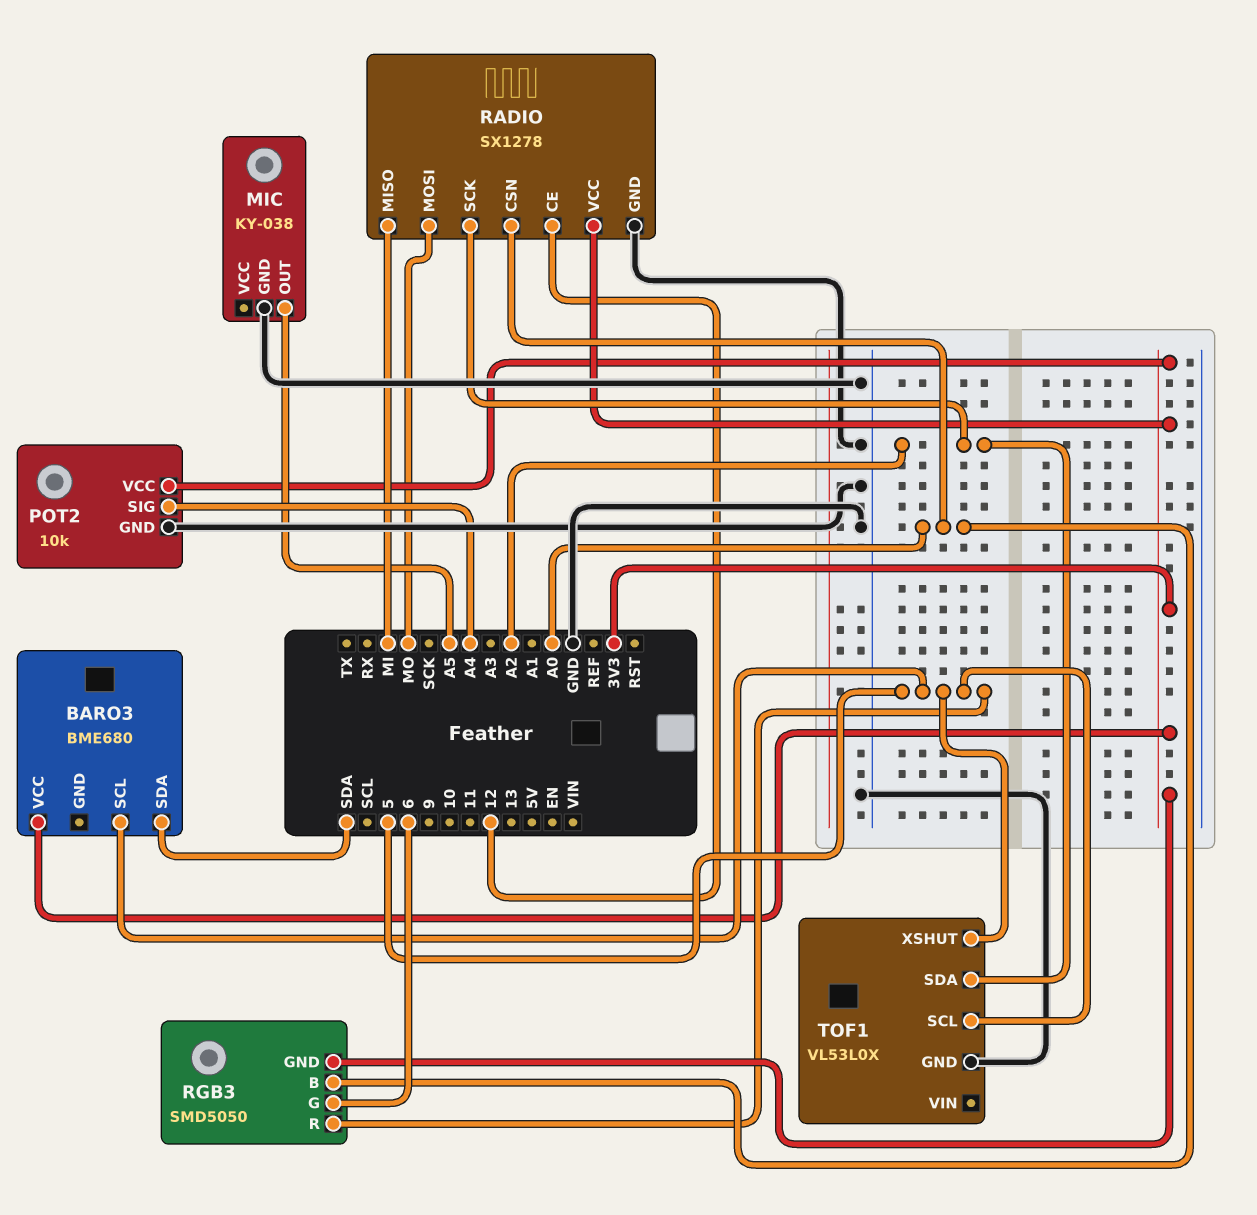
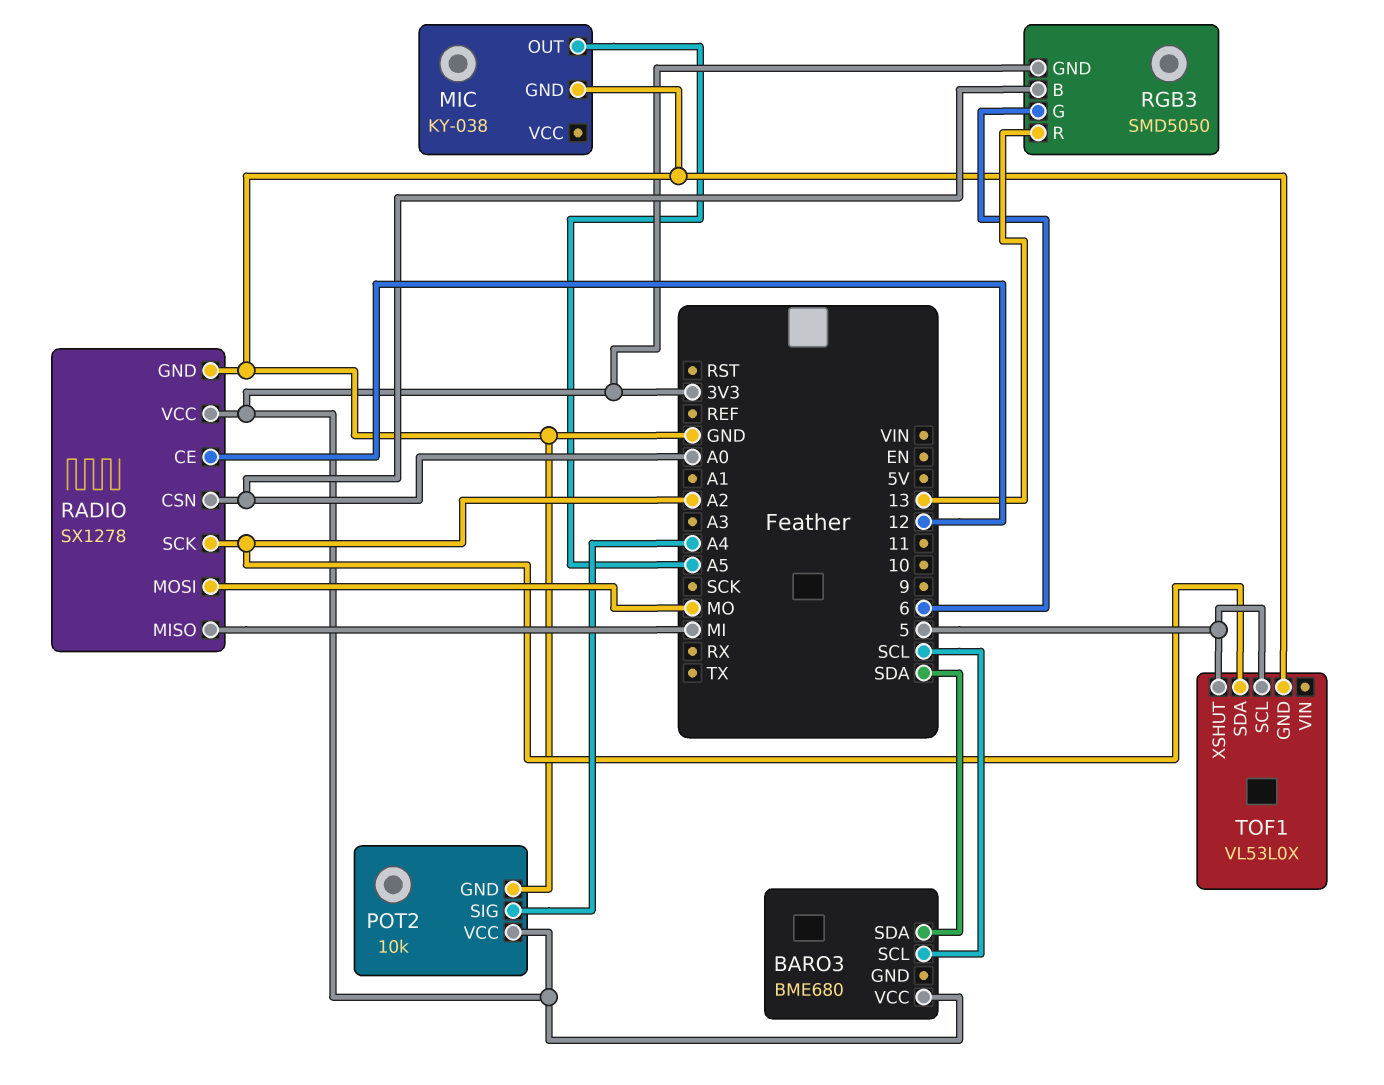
BARO3 pin SCL: 5 -> SCL
RGB3 pin R: 5 -> 13

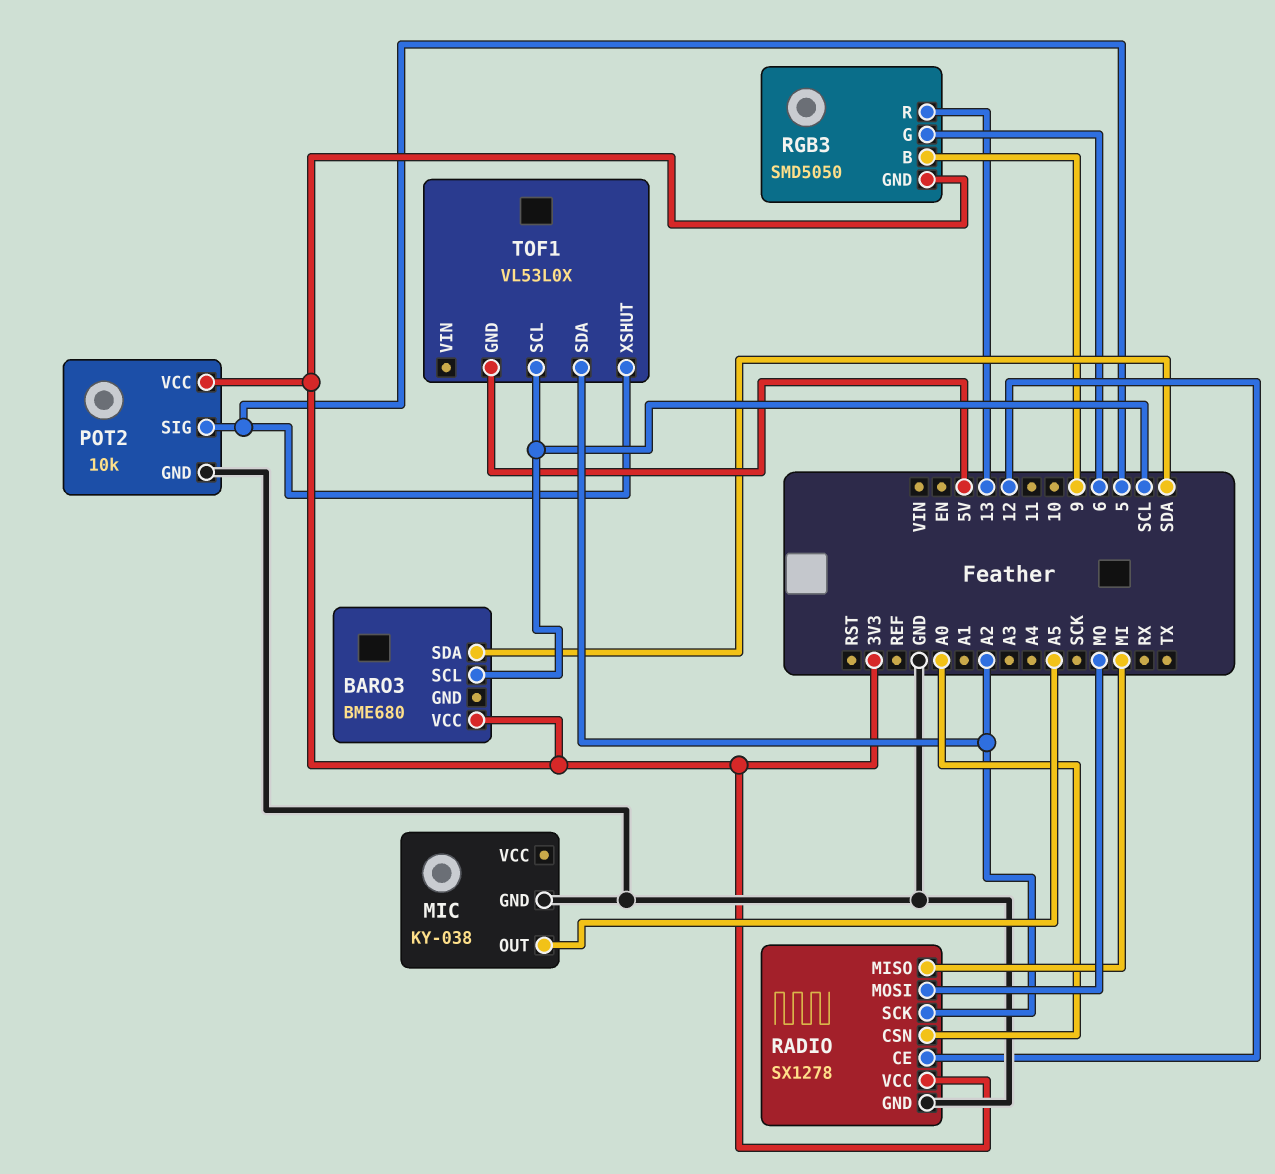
POT2 pin SIG: A4 -> 5
RGB3 pin B: A0 -> 9
TOF1 pin GND: GND -> 5V
TOF1 pin SCL: 5 -> SCL

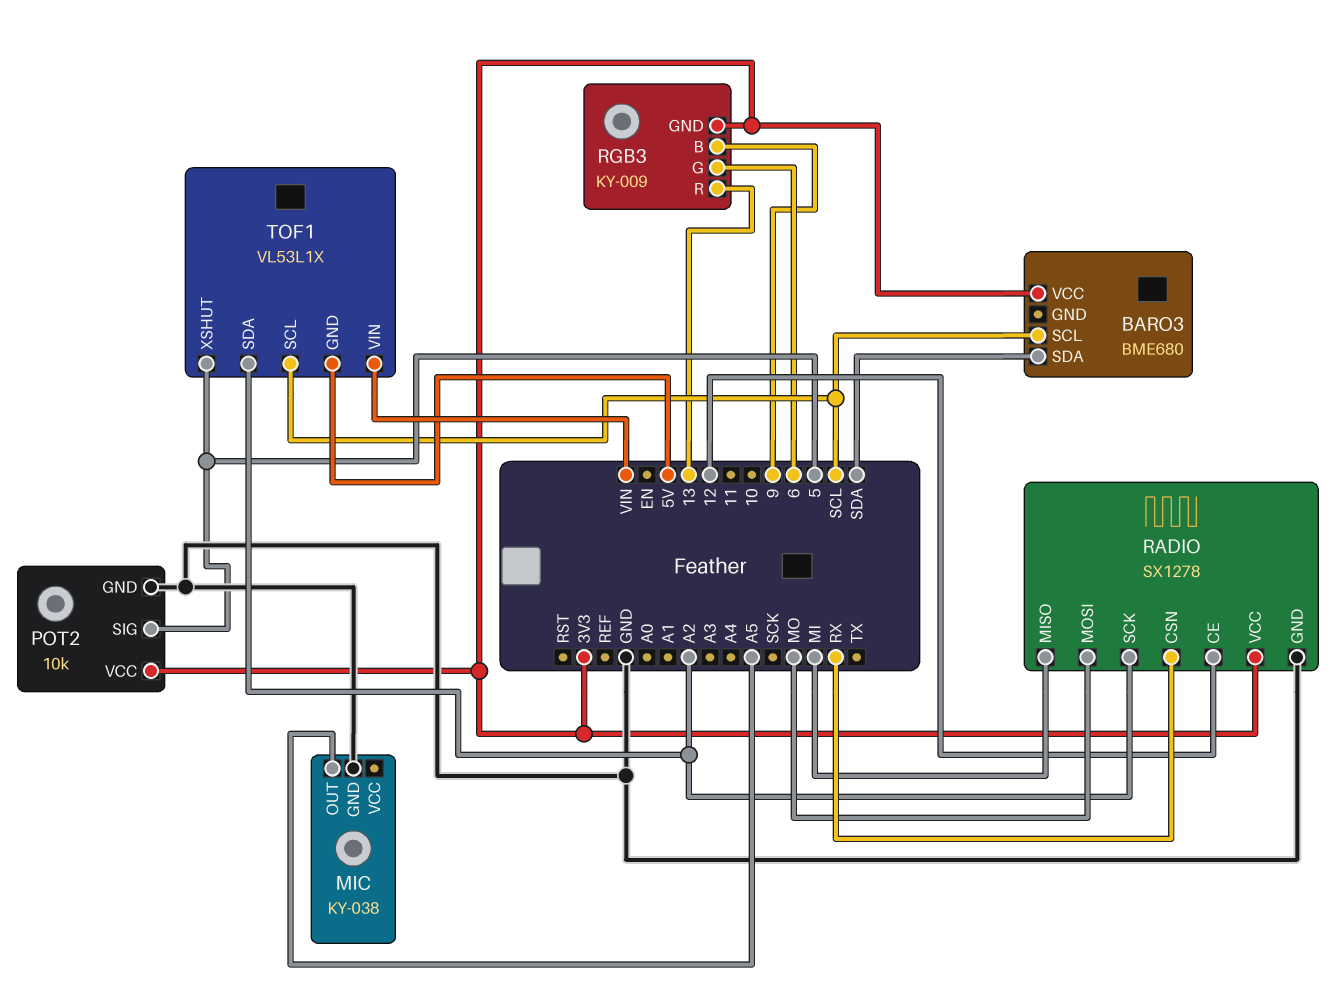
RADIO pin CSN: A0 -> RX
RGB3: SMD5050 -> KY-009
TOF1: VL53L0X -> VL53L1X
TOF1 pin VIN: none -> VIN

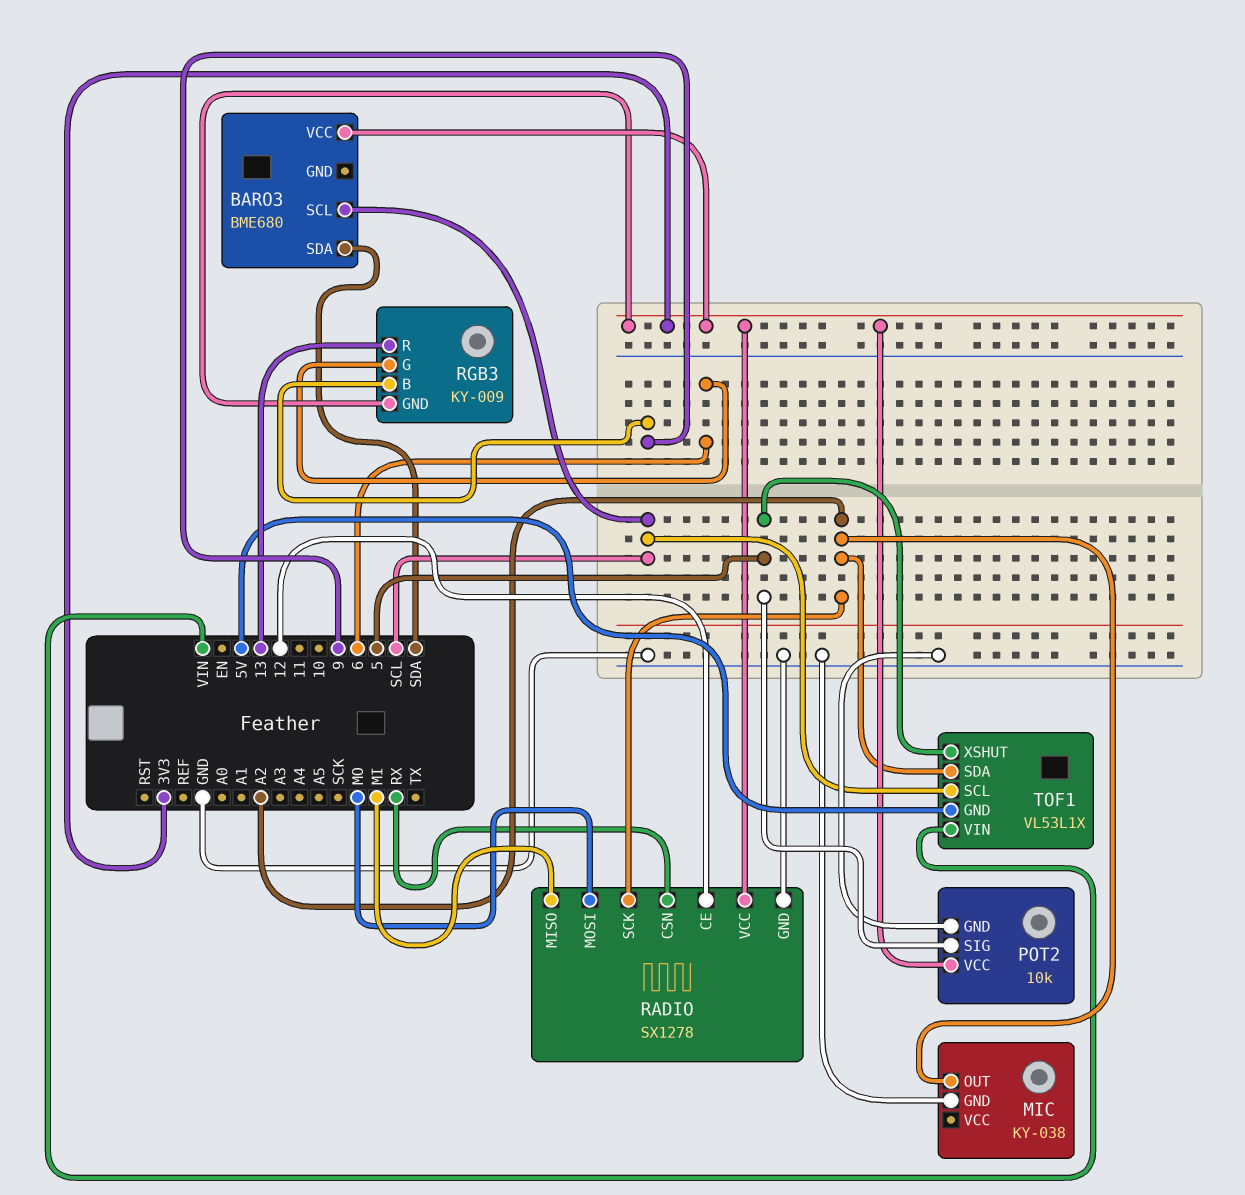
MIC pin OUT: A5 -> A2

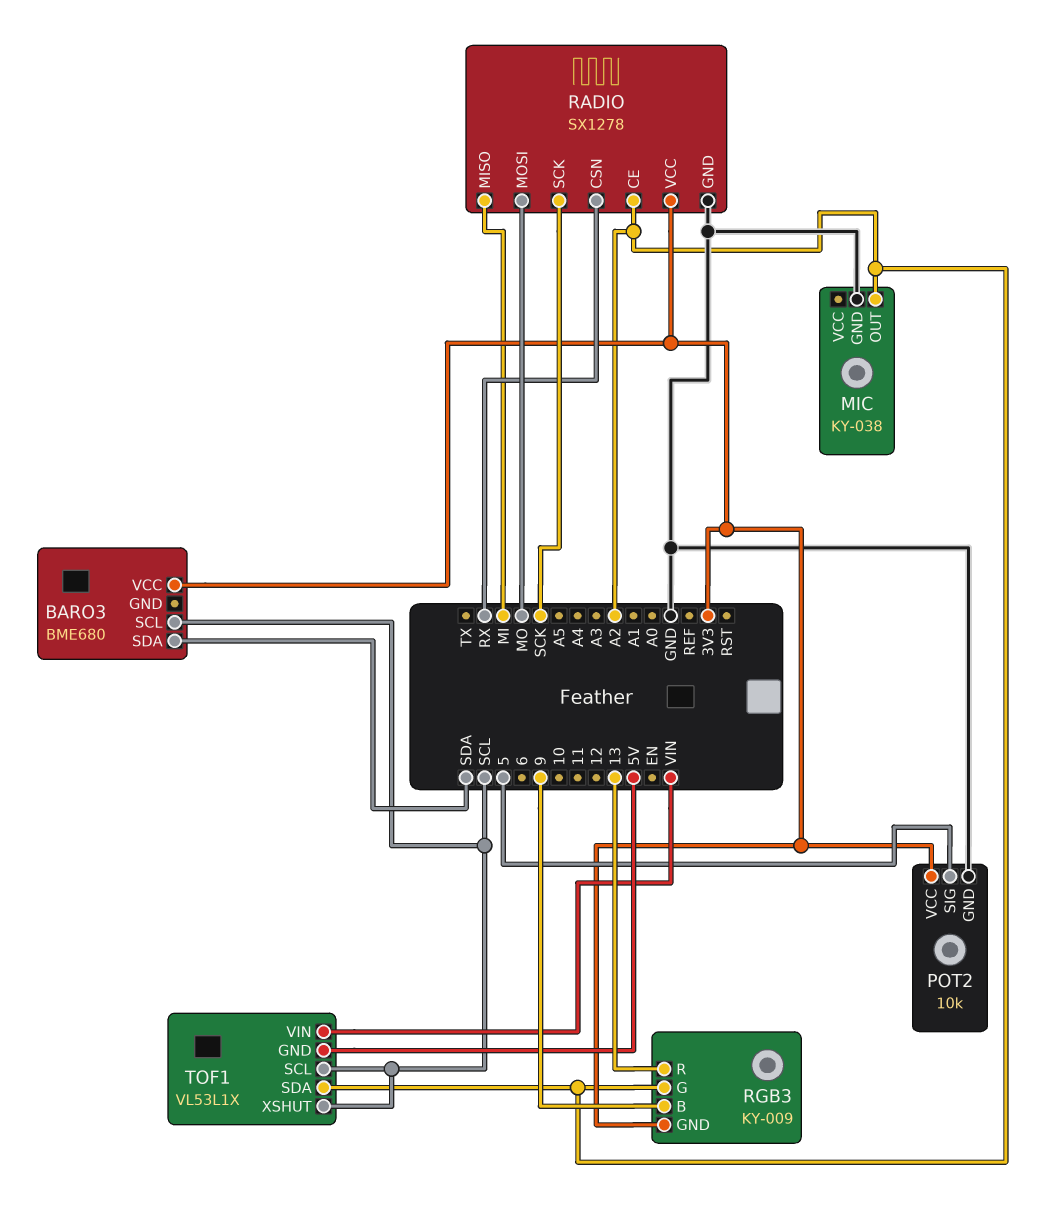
RADIO pin CE: 12 -> A2
RADIO pin SCK: A2 -> SCK
RGB3 pin G: 6 -> A2
TOF1 pin XSHUT: 5 -> SCL

